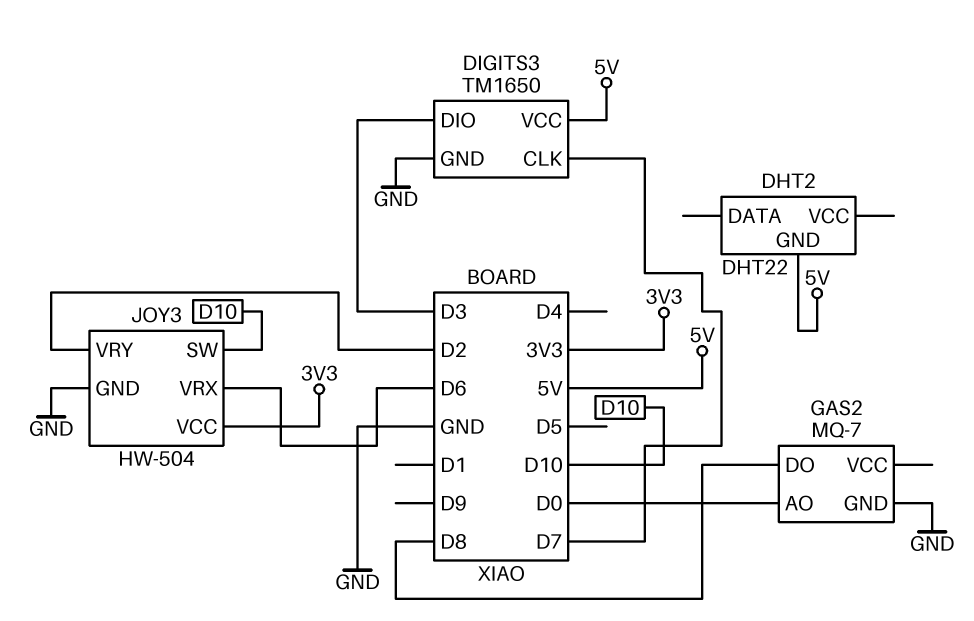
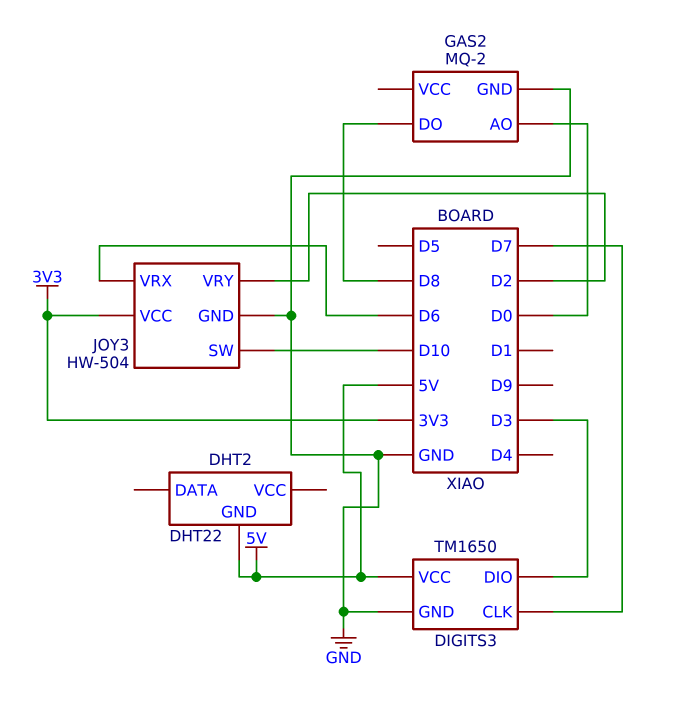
GAS2: MQ-7 -> MQ-2

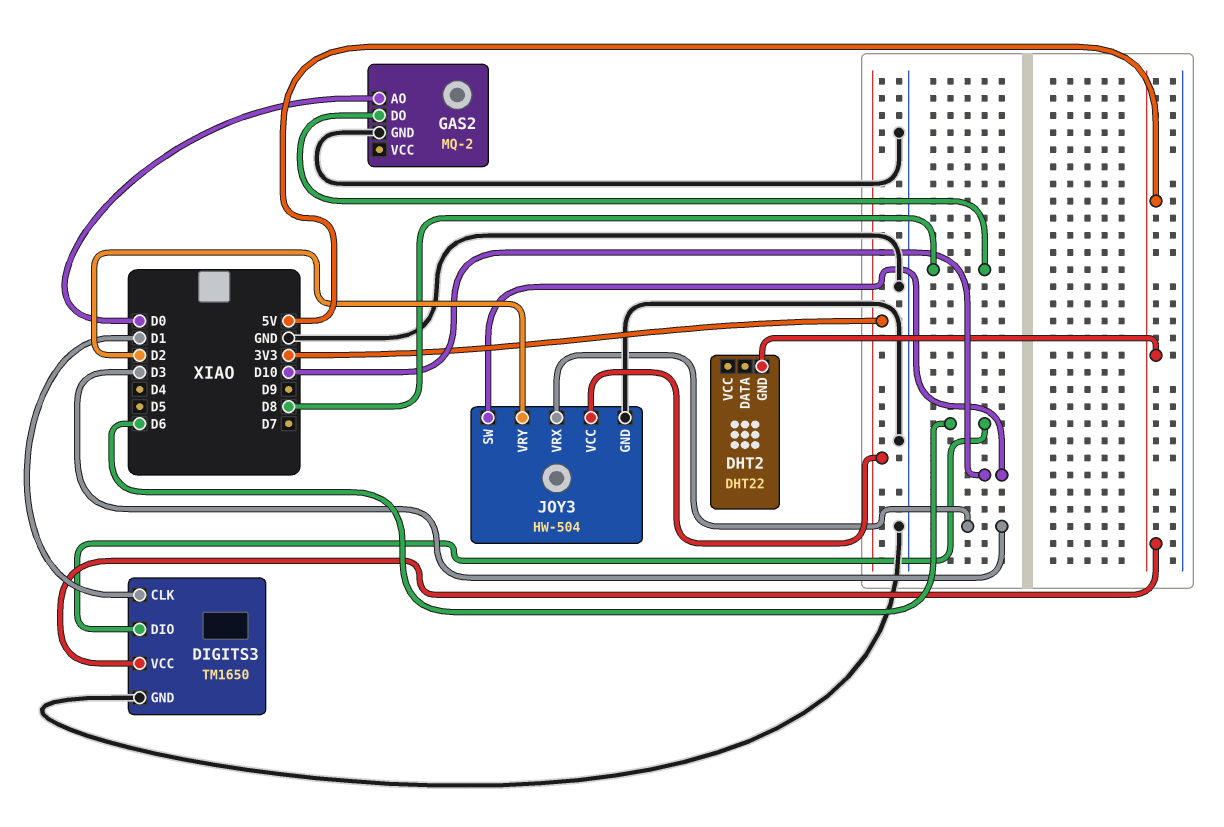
DIGITS3 pin CLK: D7 -> D1
DIGITS3 pin DIO: D3 -> D6
JOY3 pin VRX: D6 -> D3

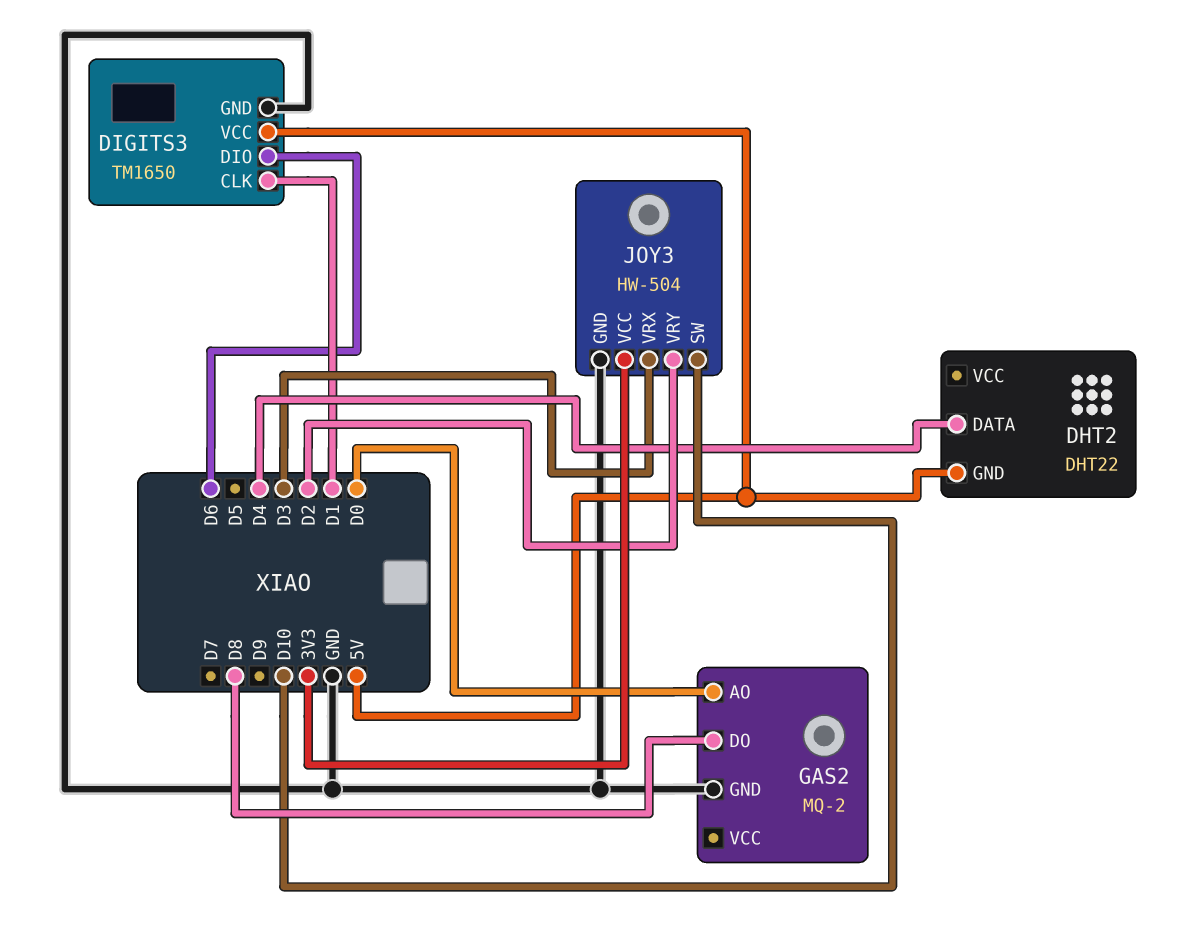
DHT2 pin DATA: none -> D4

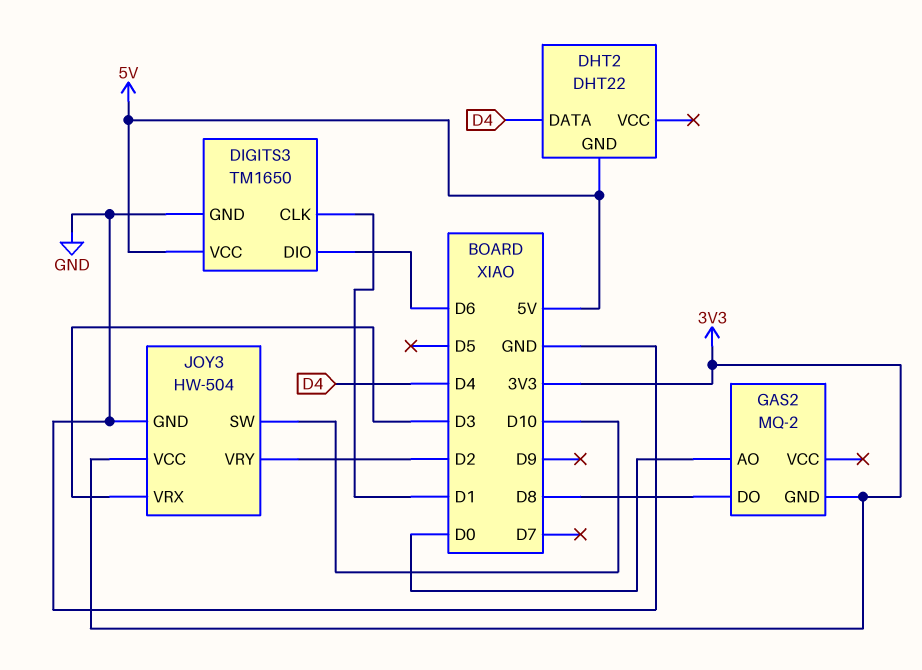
GAS2 pin GND: GND -> 3V3

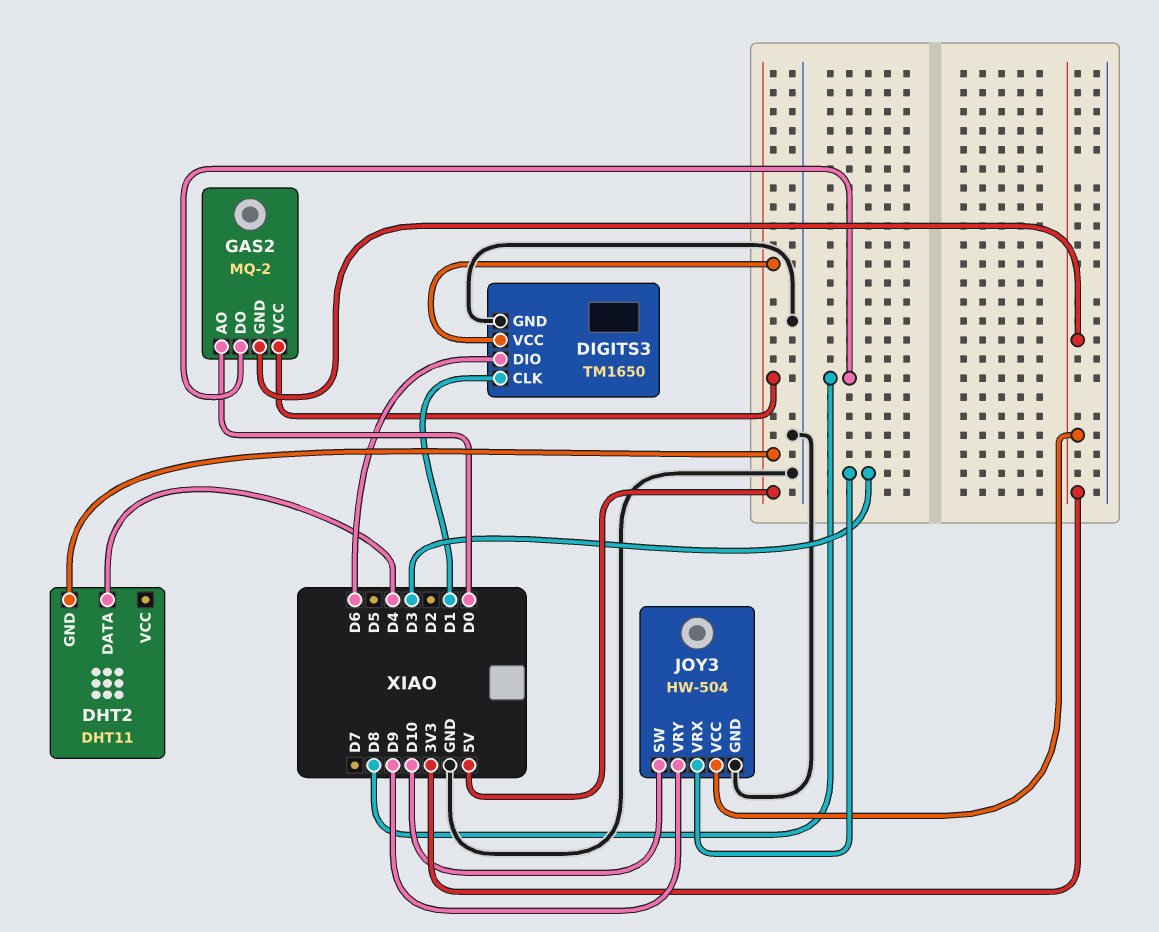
DHT2: DHT22 -> DHT11
GAS2 pin VCC: none -> 5V
JOY3 pin VRY: D2 -> D9

